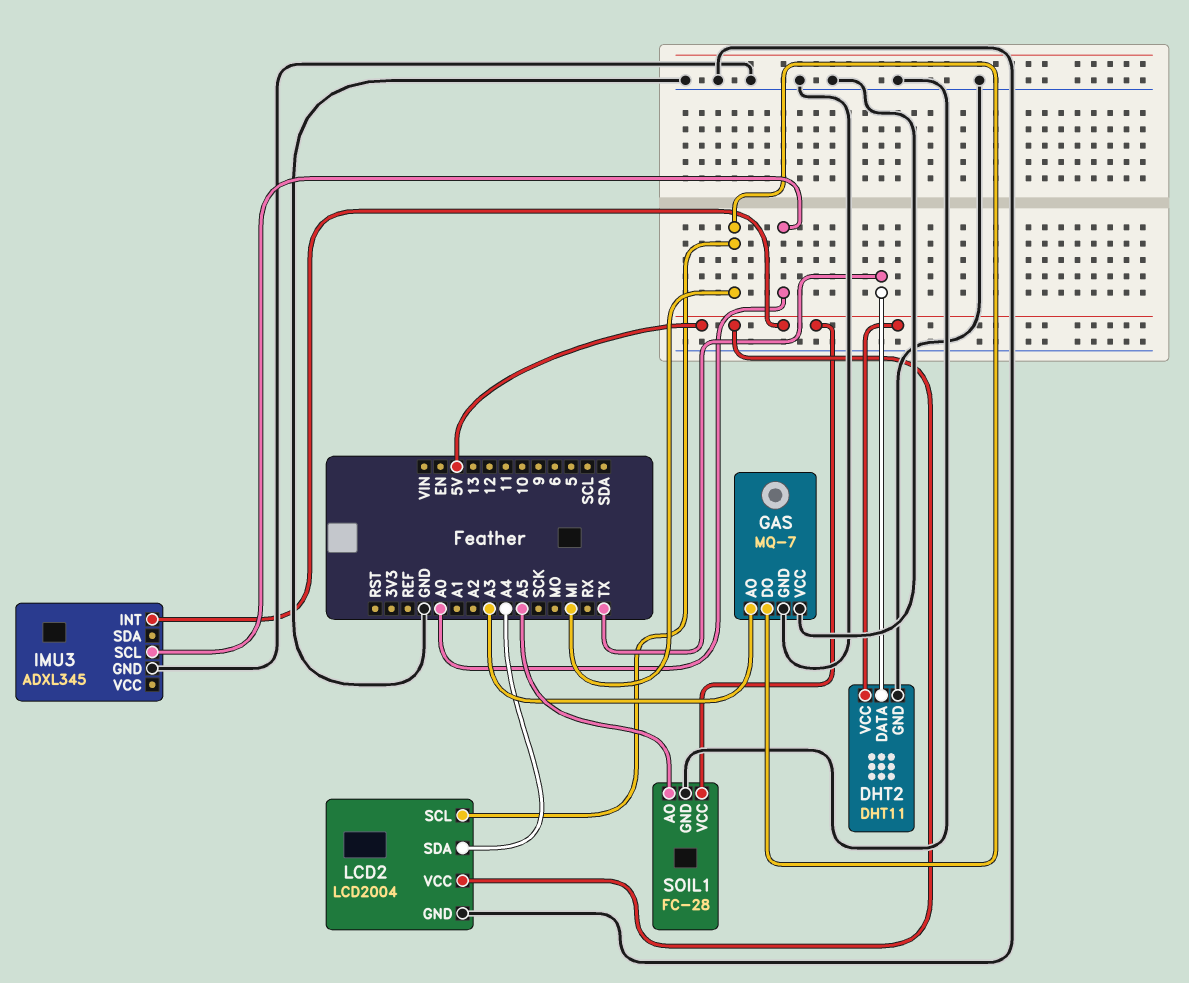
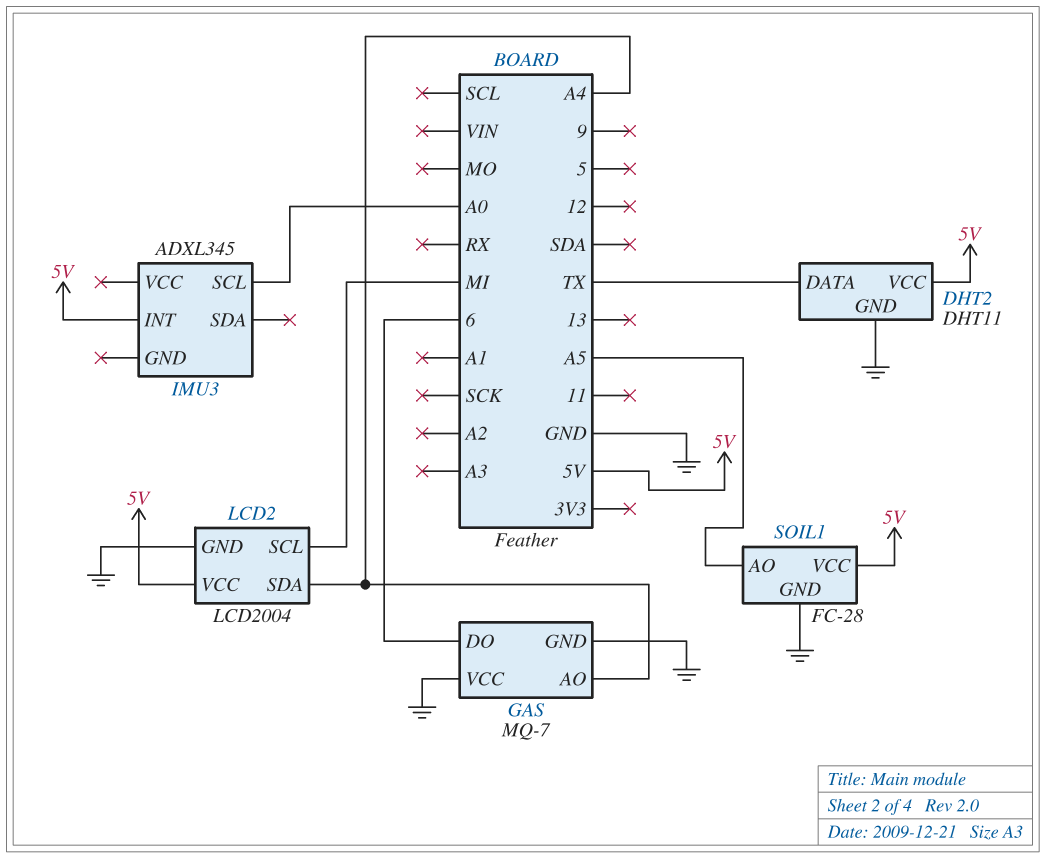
GAS pin AO: A3 -> A4
GAS pin DO: MI -> 6
IMU3 pin GND: GND -> none

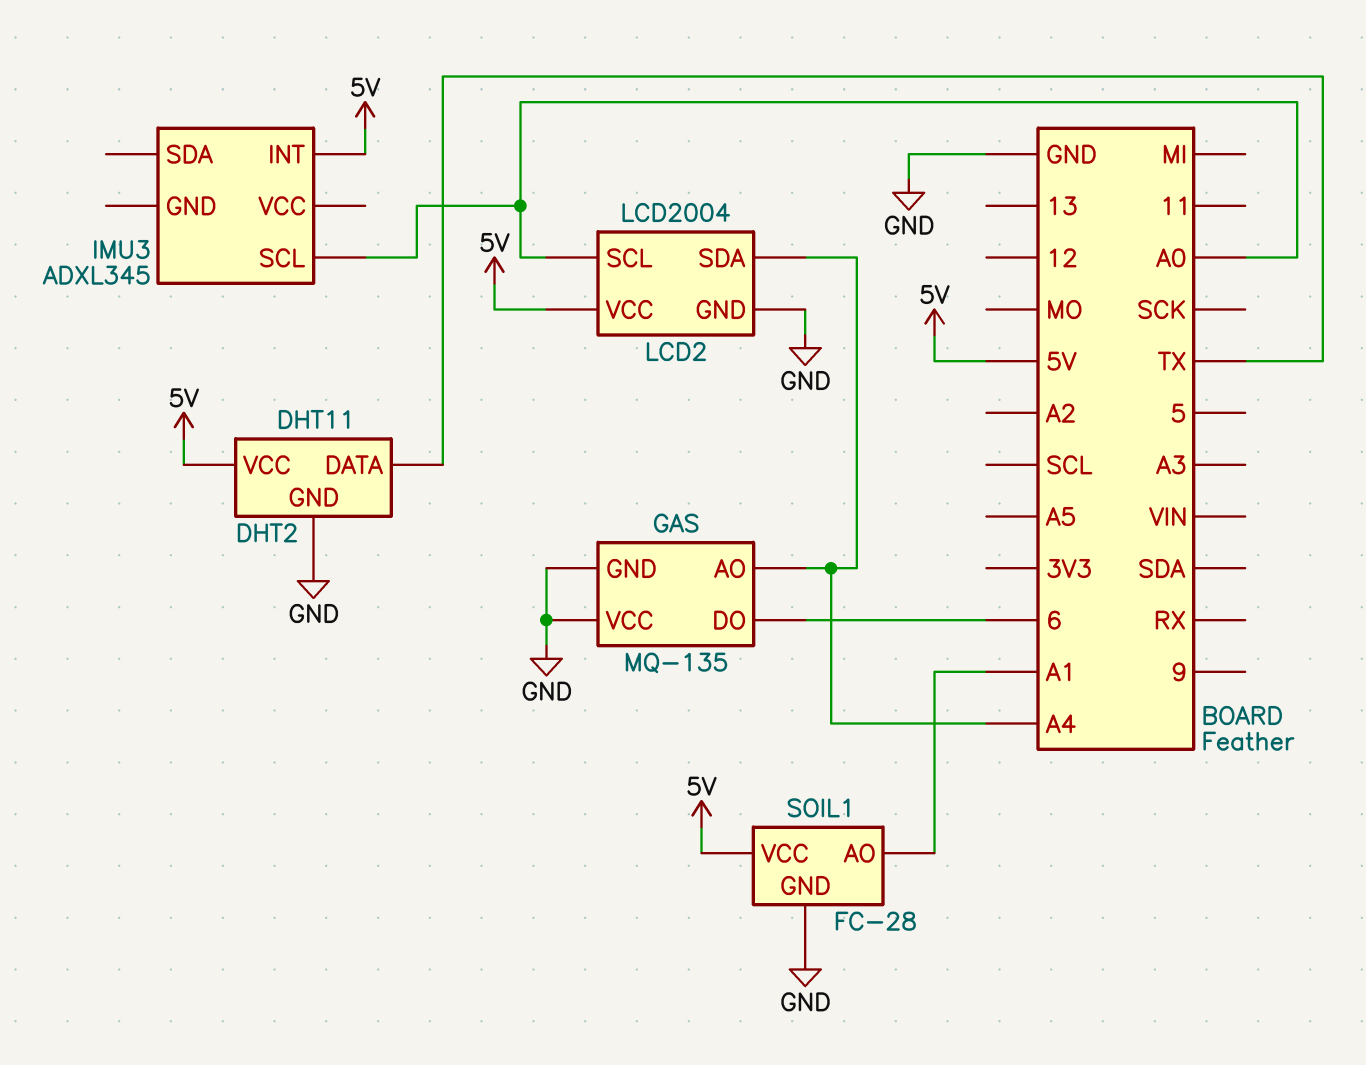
GAS: MQ-7 -> MQ-135
LCD2 pin SCL: MI -> A0
SOIL1 pin AO: A5 -> A1

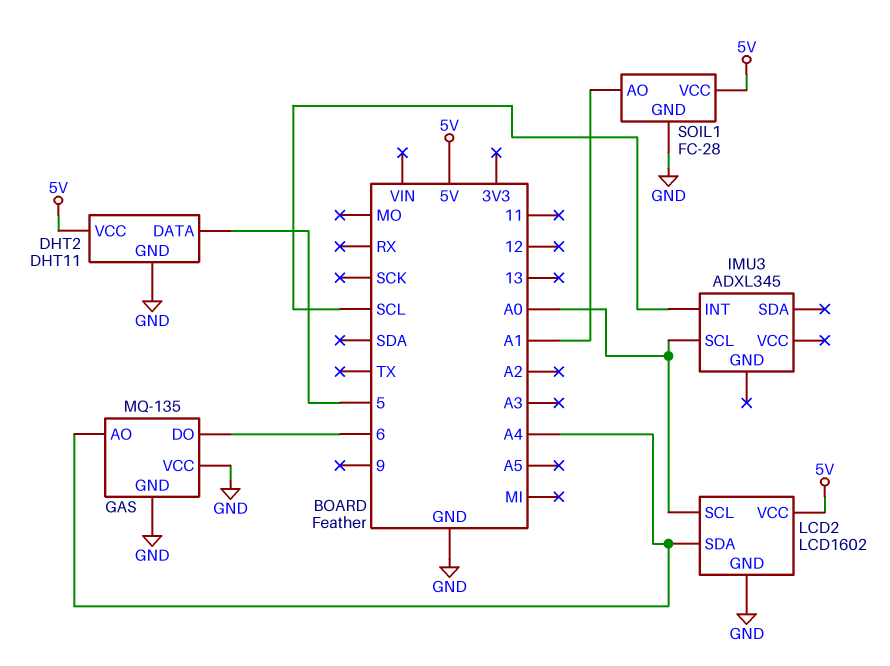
DHT2 pin DATA: TX -> 5
IMU3 pin INT: 5V -> SCL
LCD2: LCD2004 -> LCD1602

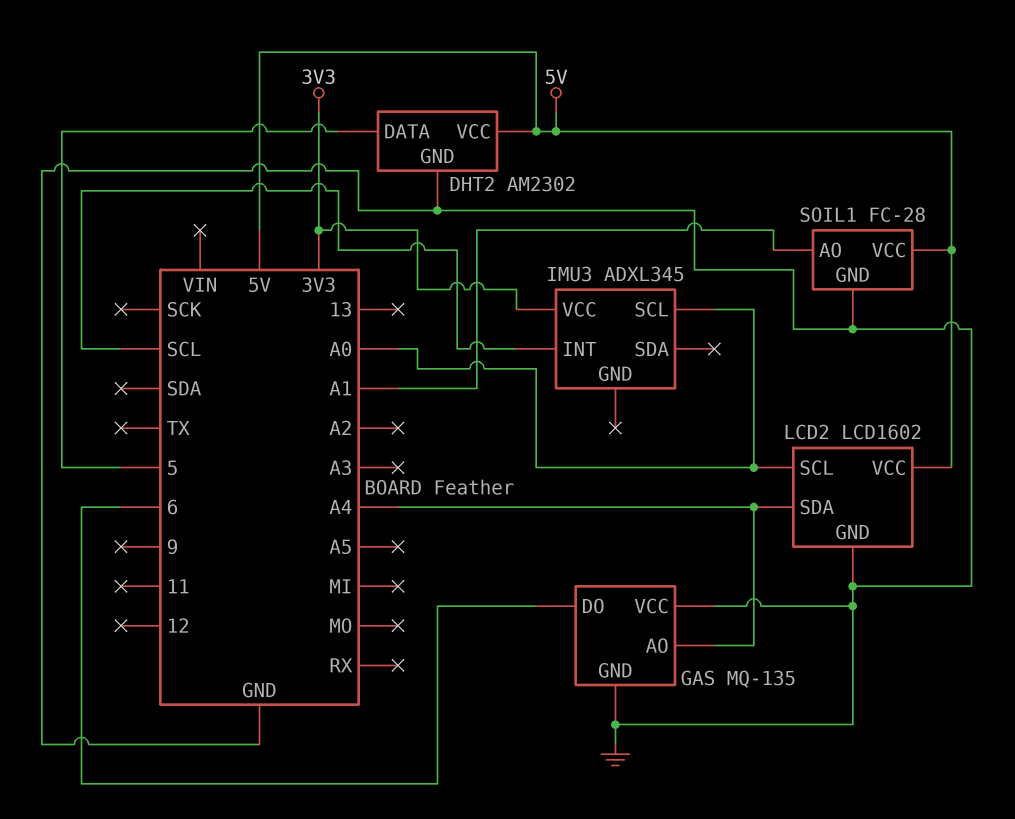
DHT2: DHT11 -> AM2302
IMU3 pin VCC: none -> 3V3

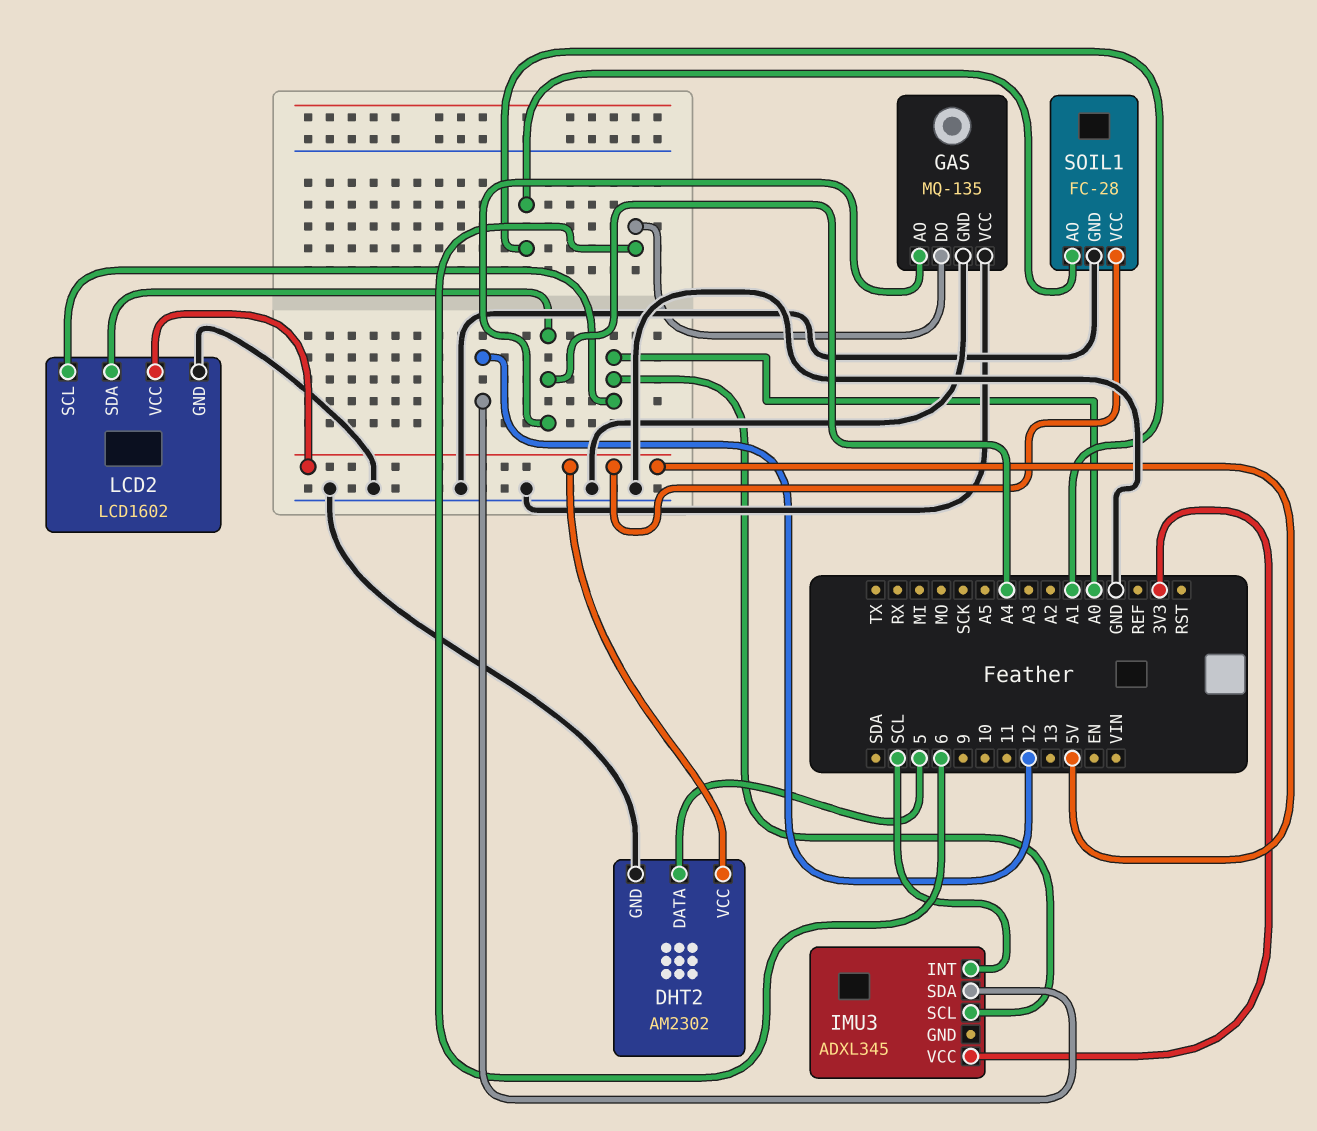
IMU3 pin SDA: none -> 12

